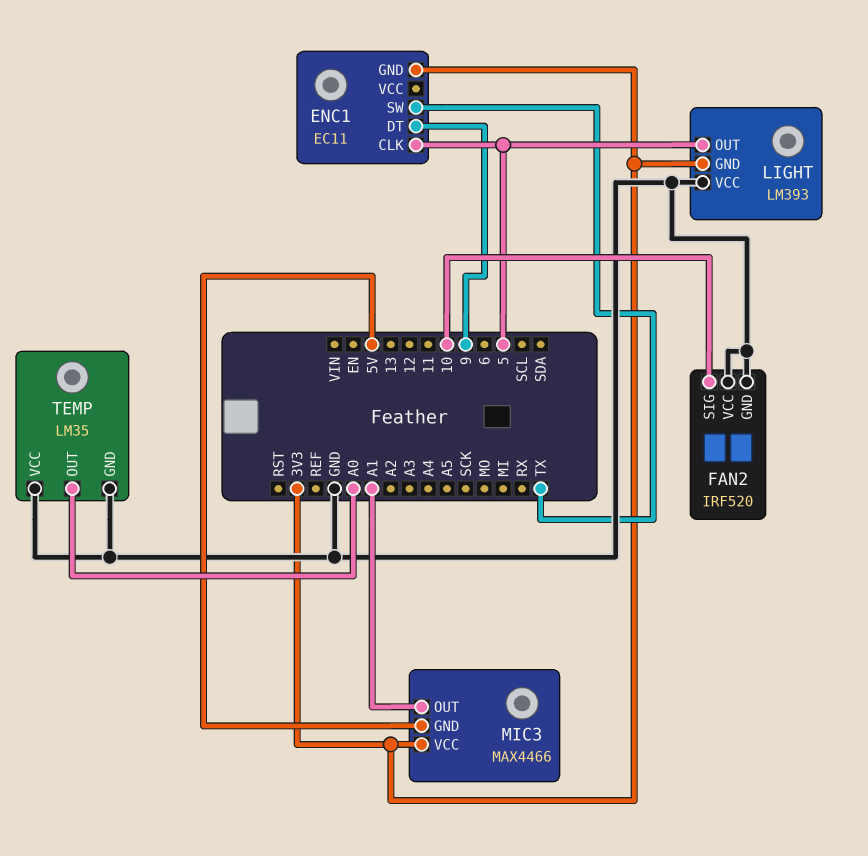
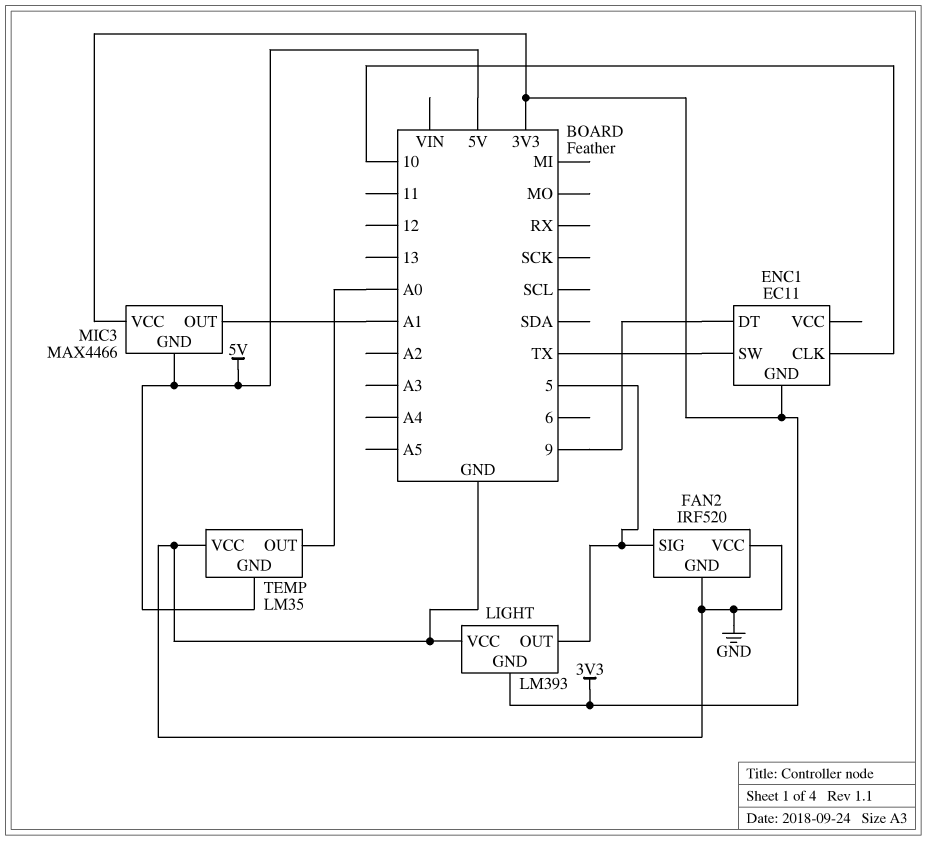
ENC1 pin CLK: 5 -> 10
FAN2 pin SIG: 10 -> 5
TEMP pin GND: GND -> 5V

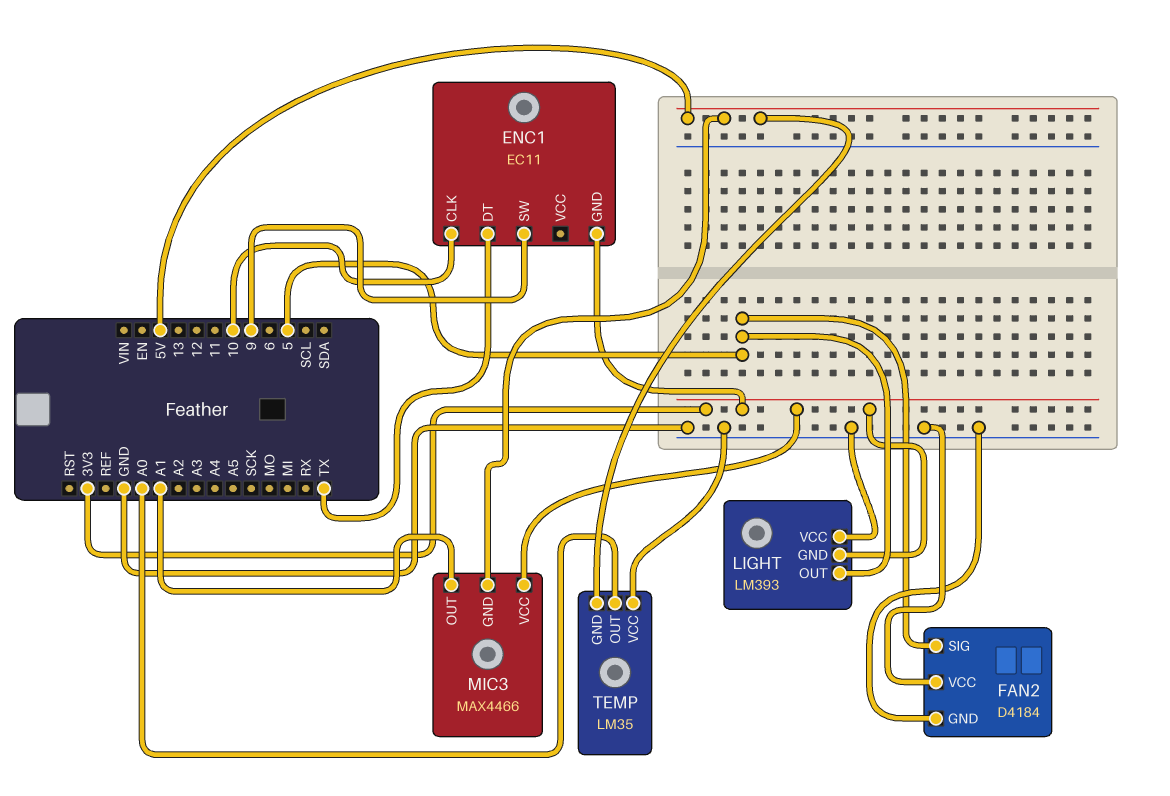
ENC1 pin DT: 9 -> TX
ENC1 pin SW: TX -> 9
FAN2: IRF520 -> D4184

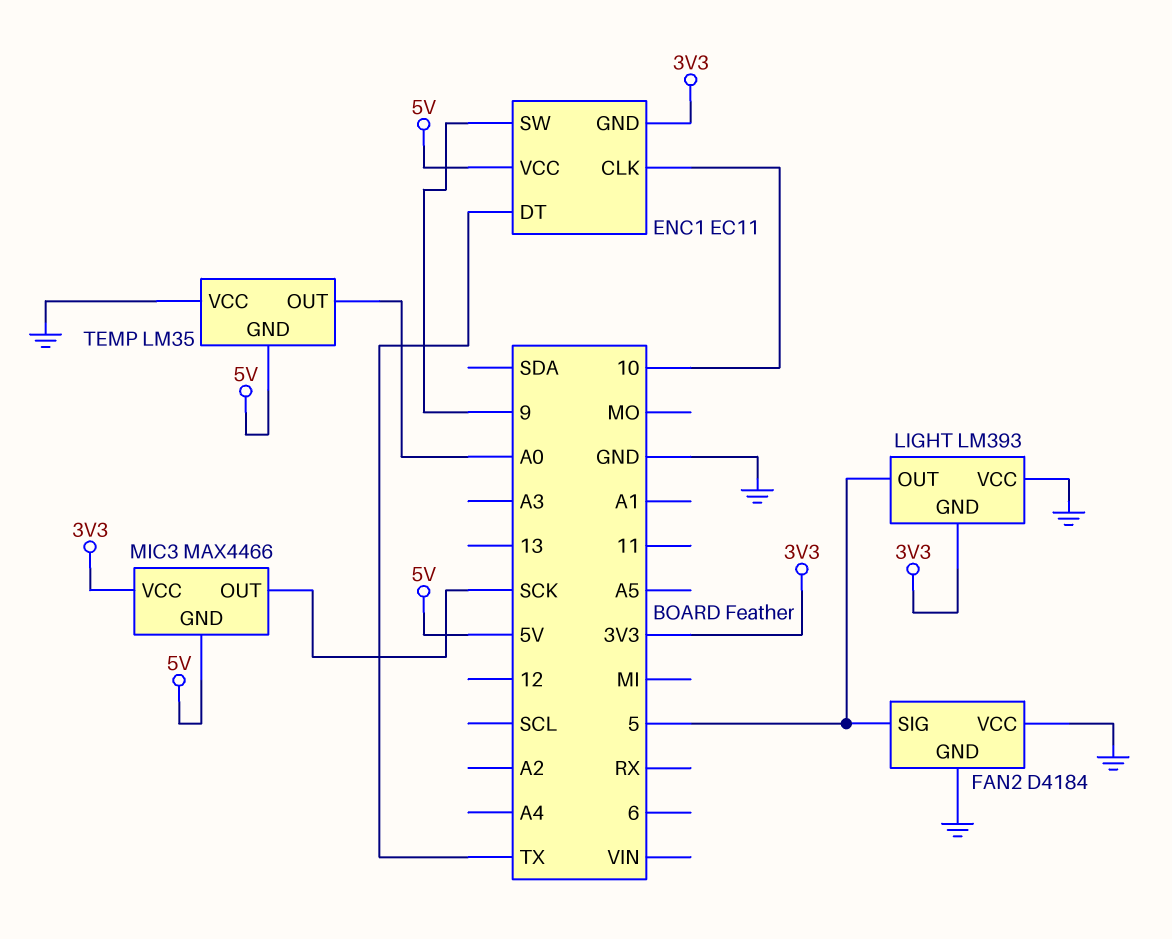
ENC1 pin VCC: none -> 5V
MIC3 pin OUT: A1 -> SCK

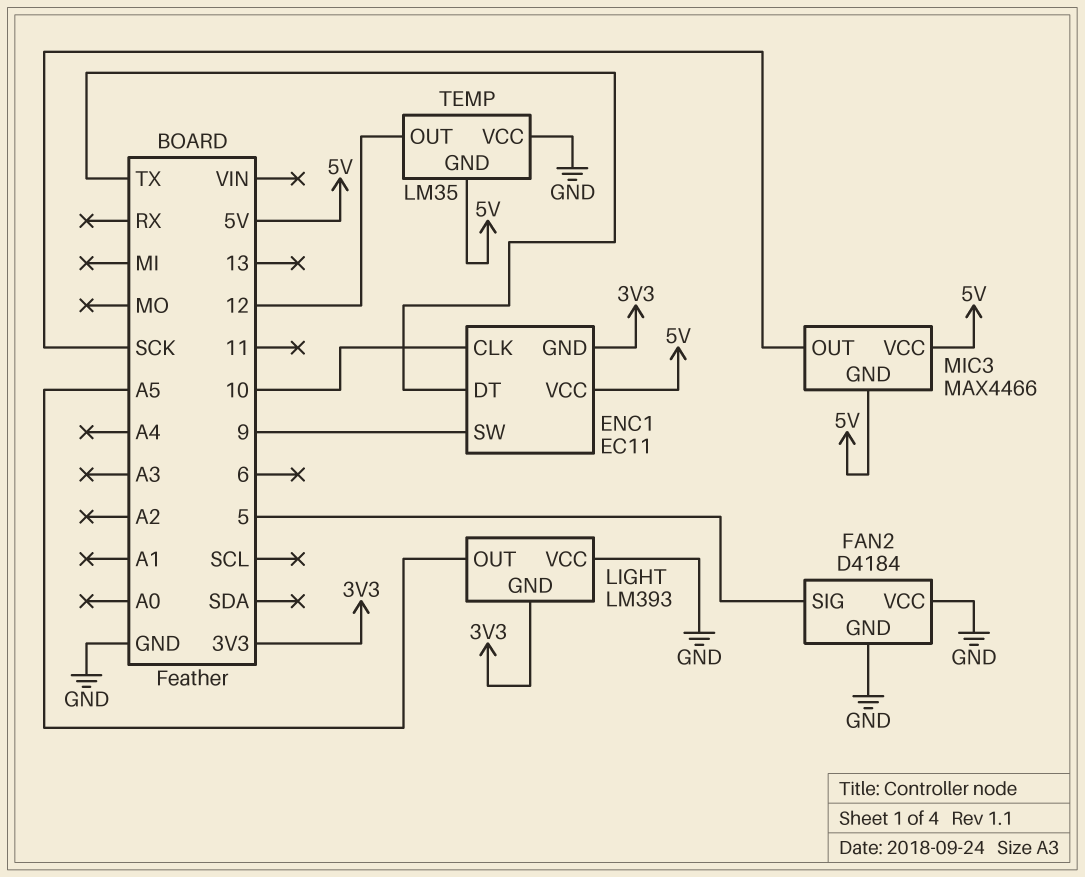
LIGHT pin OUT: 5 -> A5
MIC3 pin VCC: 3V3 -> 5V
TEMP pin OUT: A0 -> 12

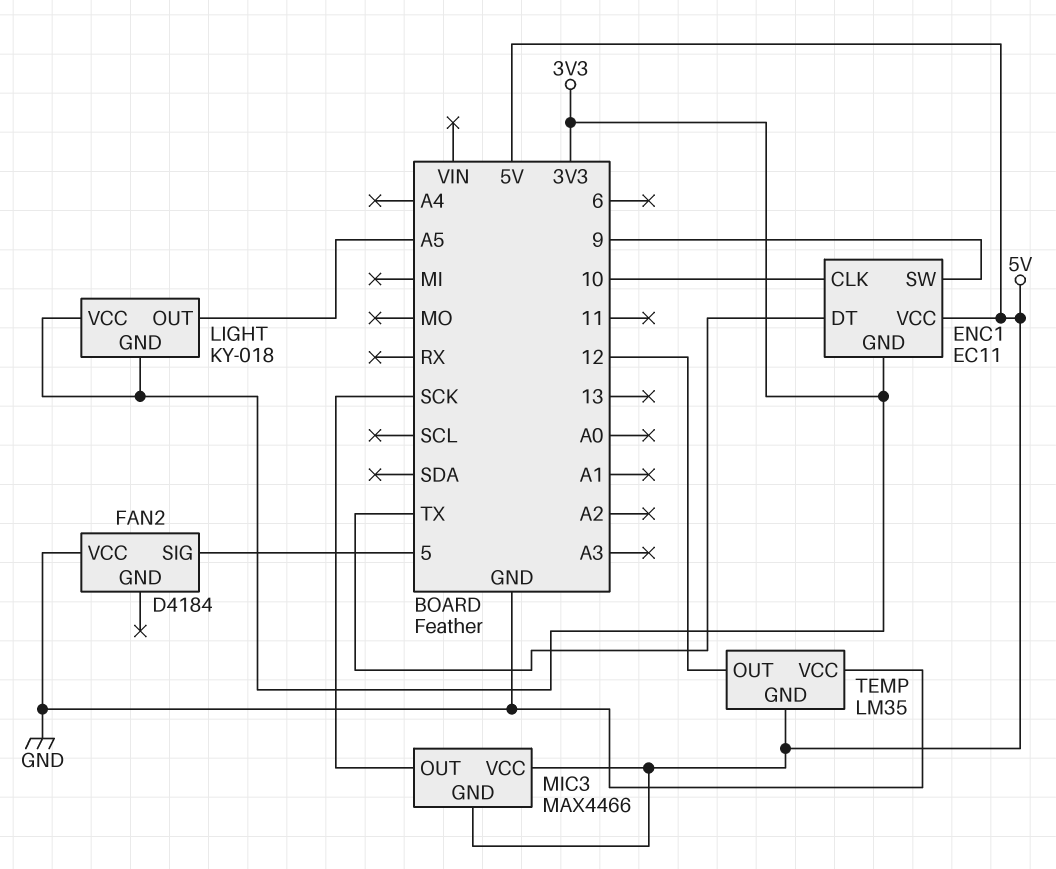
FAN2 pin GND: GND -> none
LIGHT: LM393 -> KY-018
LIGHT pin VCC: GND -> 3V3

